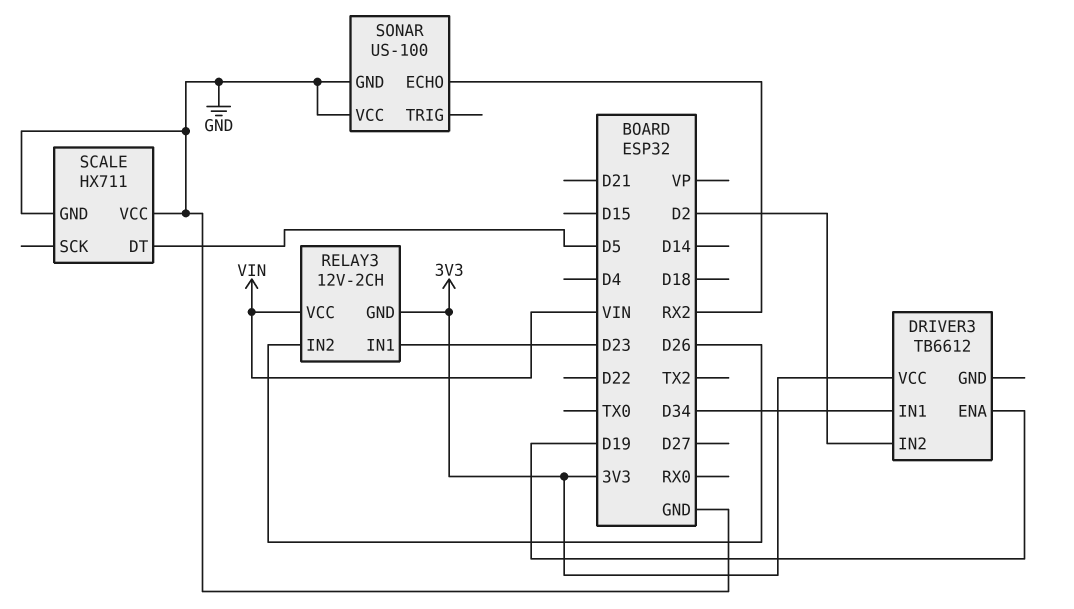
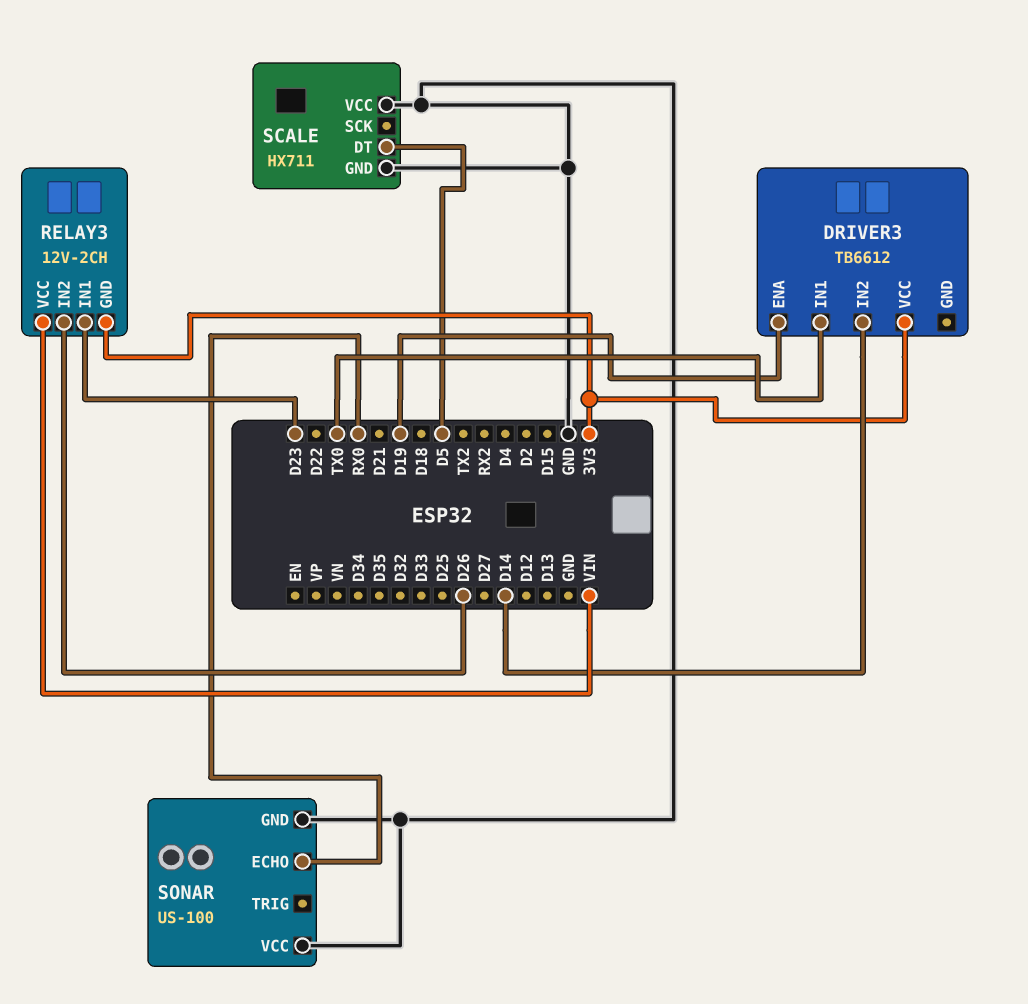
DRIVER3 pin IN1: D34 -> TX0
DRIVER3 pin IN2: D2 -> D14
SONAR pin ECHO: RX2 -> RX0

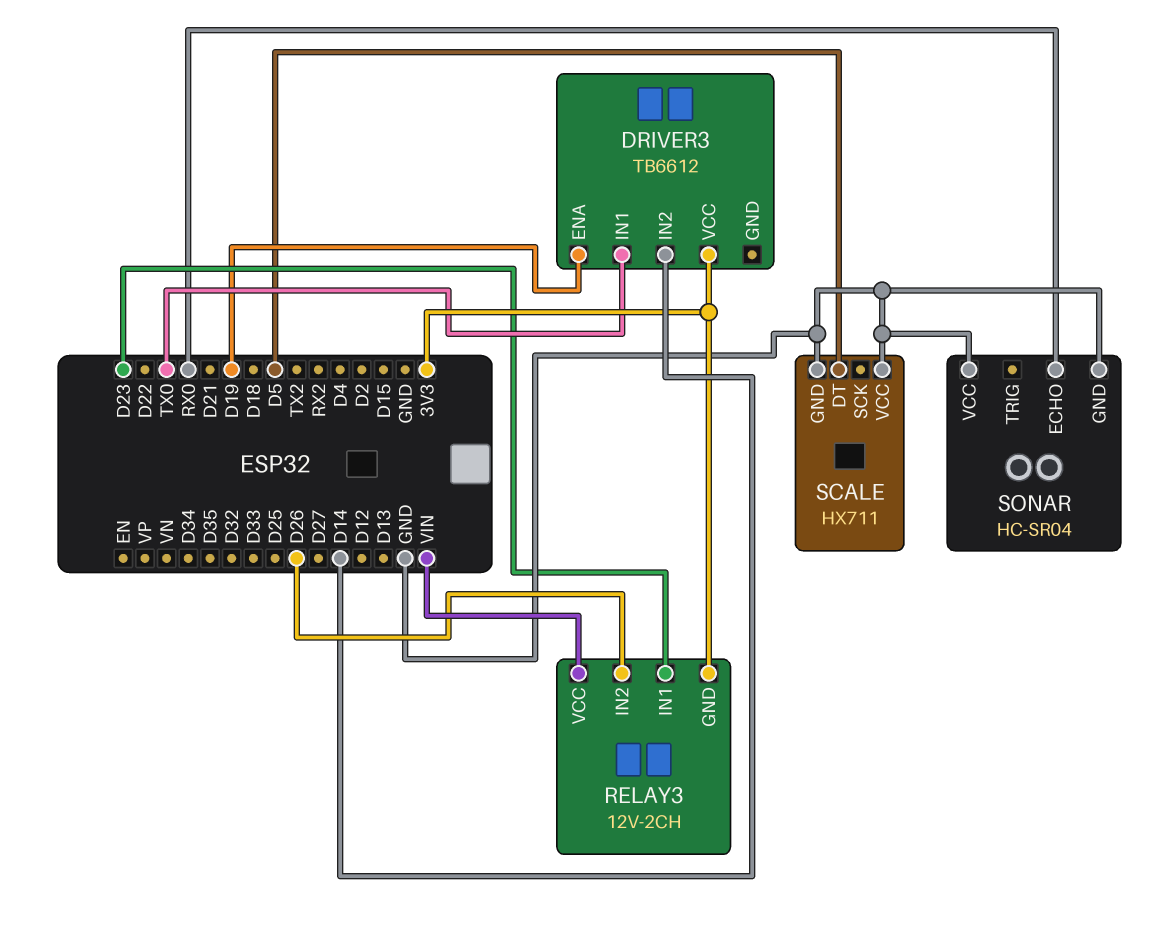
SONAR: US-100 -> HC-SR04

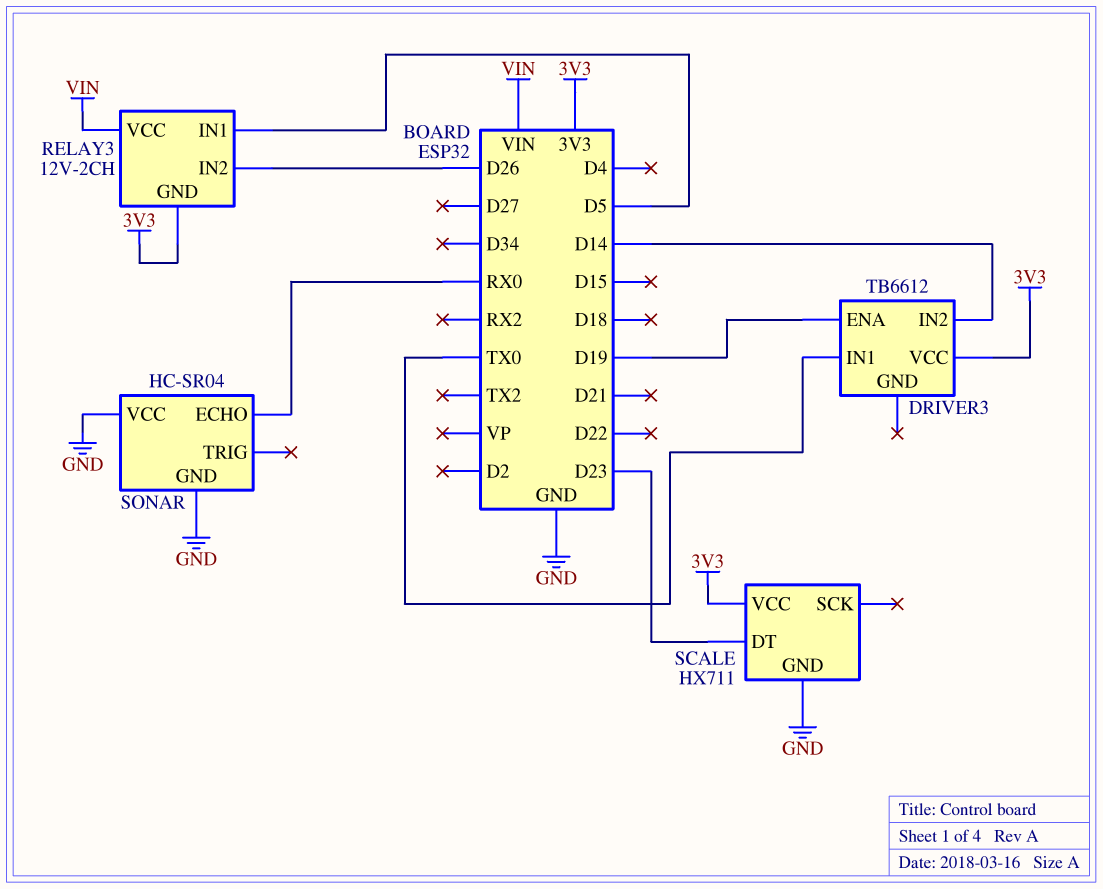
RELAY3 pin IN1: D23 -> D5
SCALE pin DT: D5 -> D23
SCALE pin VCC: GND -> 3V3

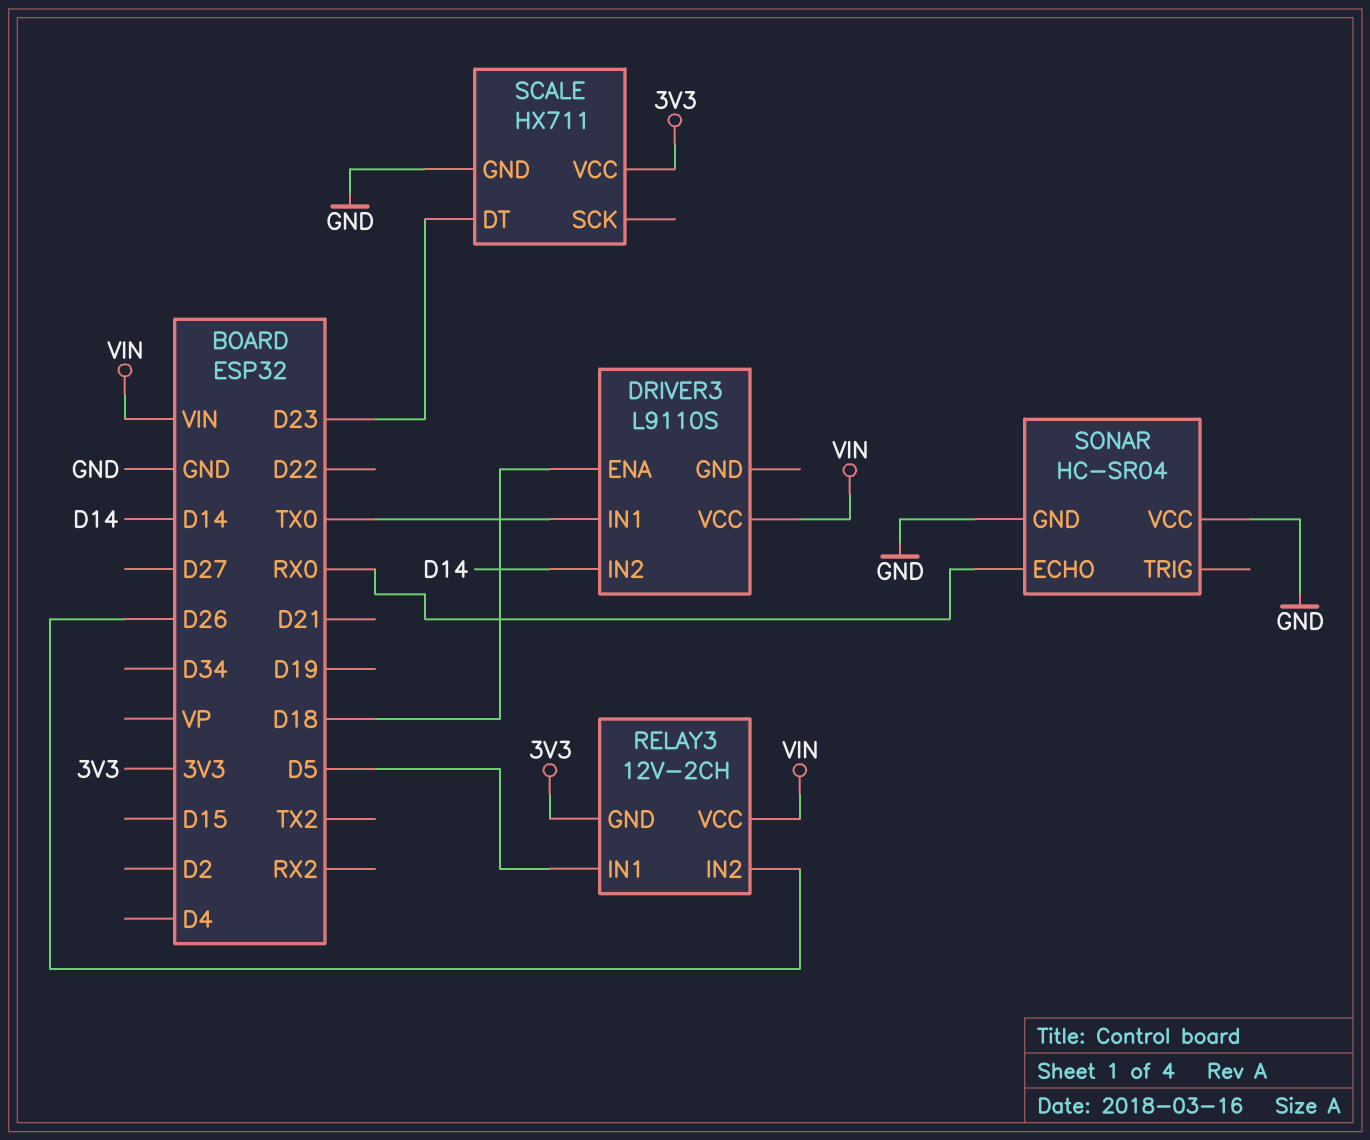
DRIVER3: TB6612 -> L9110S
DRIVER3 pin ENA: D19 -> D18
DRIVER3 pin VCC: 3V3 -> VIN

